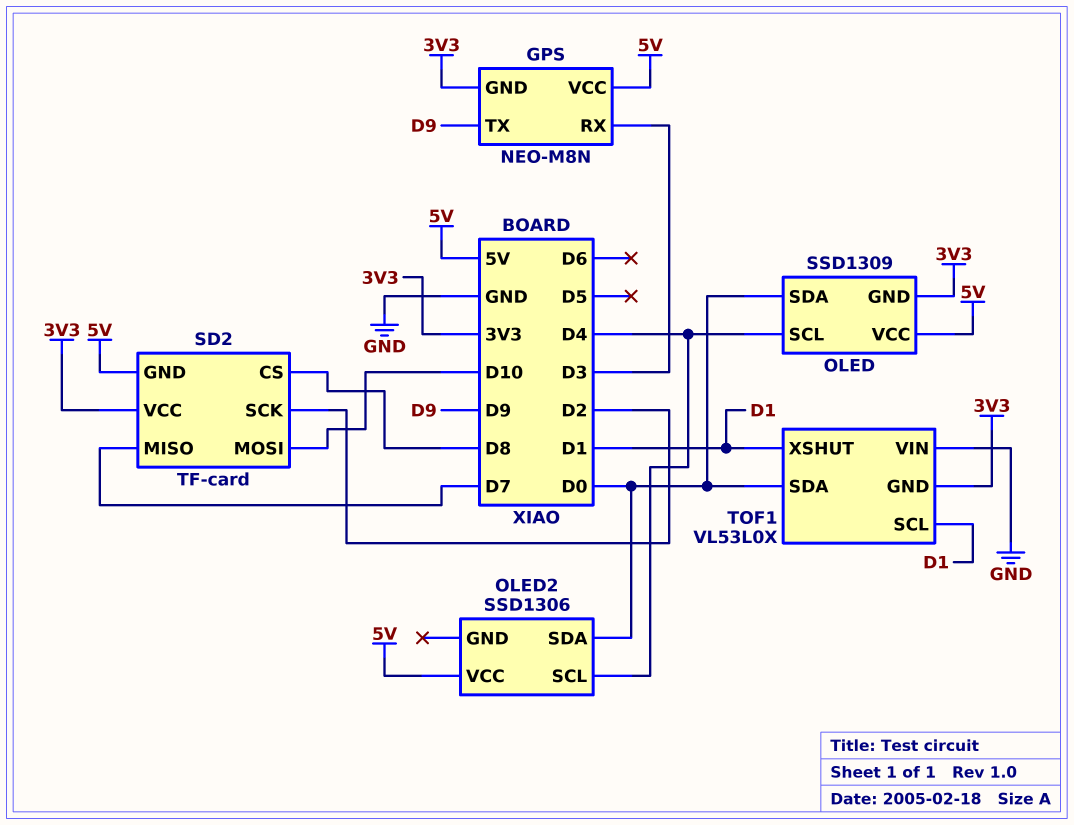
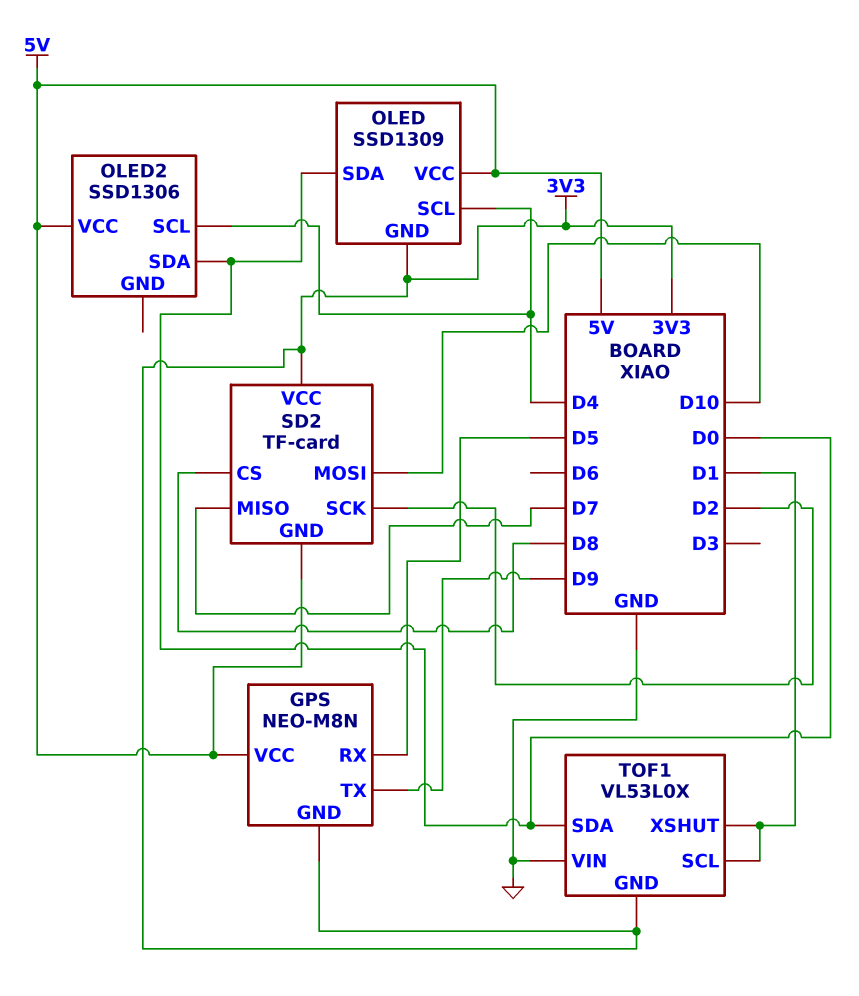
GPS pin RX: D3 -> D5

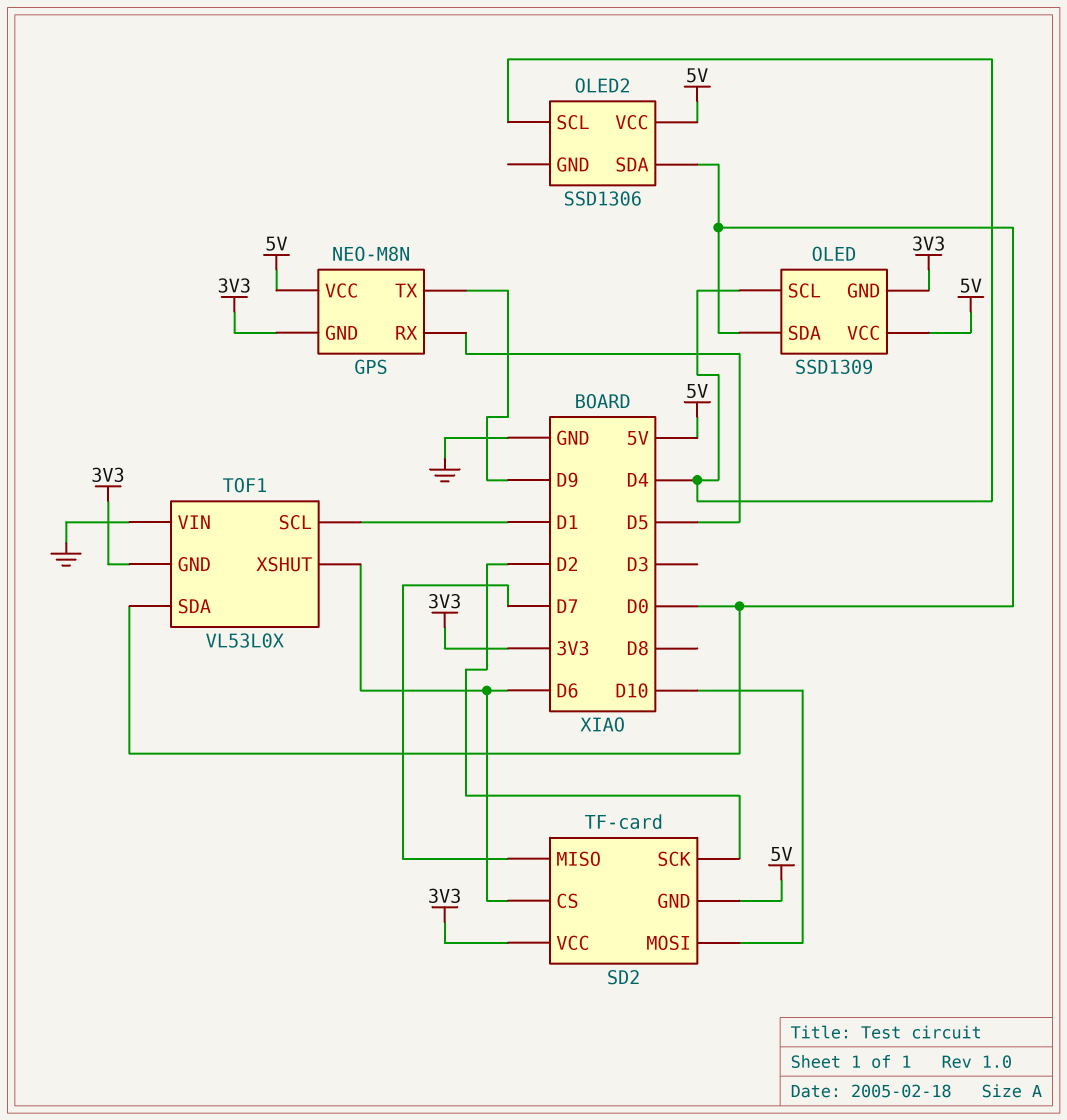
SD2 pin CS: D8 -> D6
TOF1 pin XSHUT: D1 -> D6

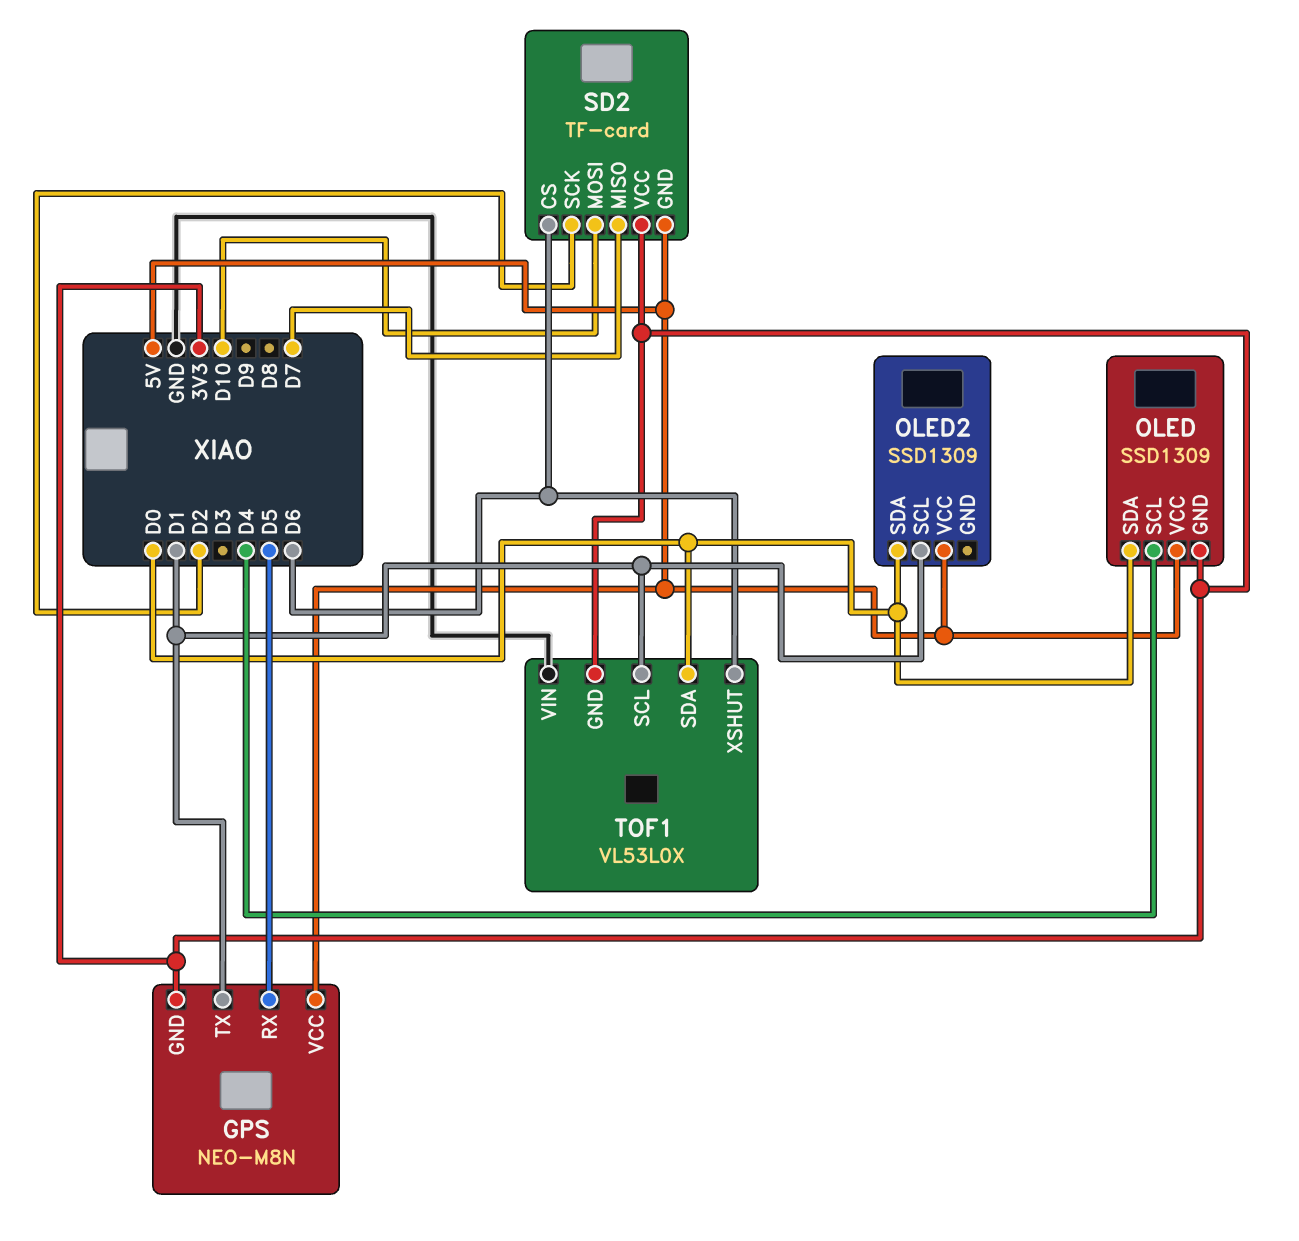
GPS pin TX: D9 -> D1
OLED2: SSD1306 -> SSD1309
OLED2 pin SCL: D4 -> D1

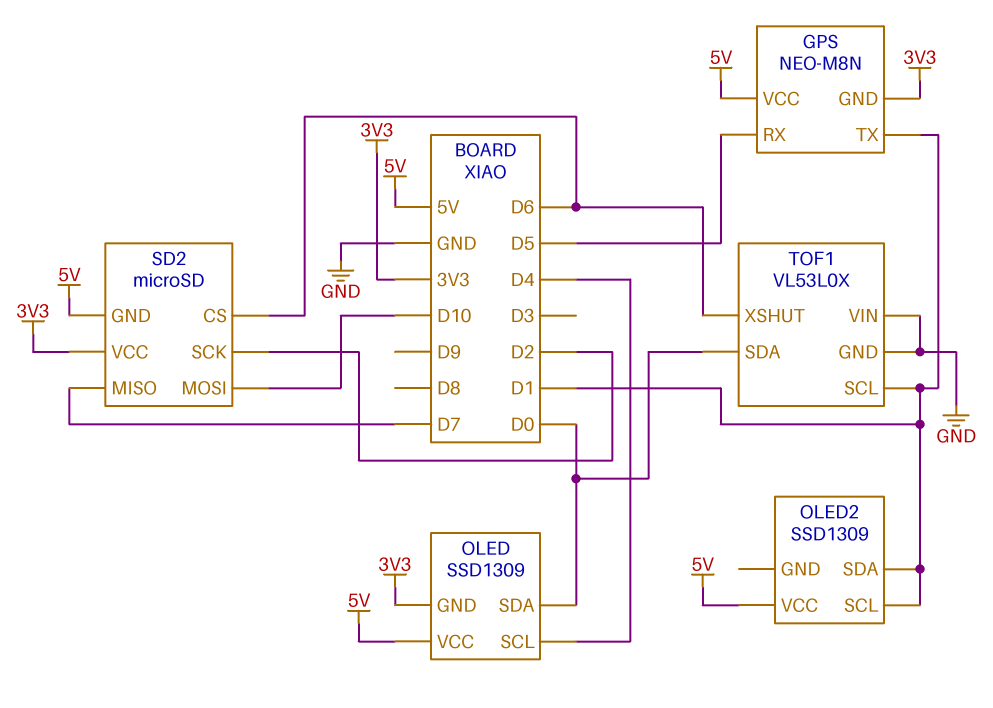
OLED2 pin SDA: D0 -> D1
SD2: TF-card -> microSD
TOF1 pin GND: 3V3 -> GND

